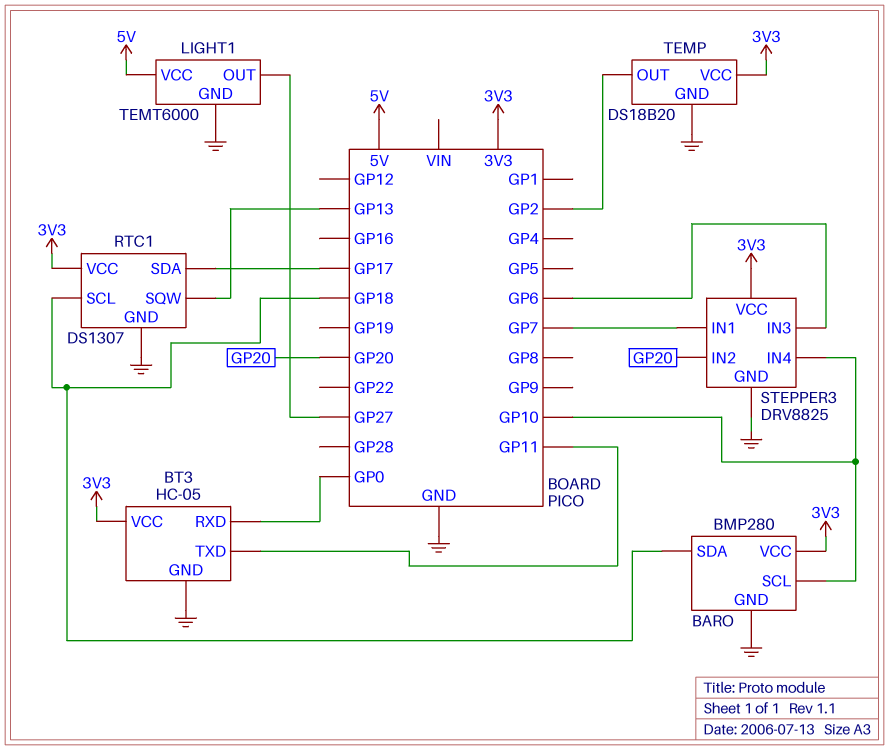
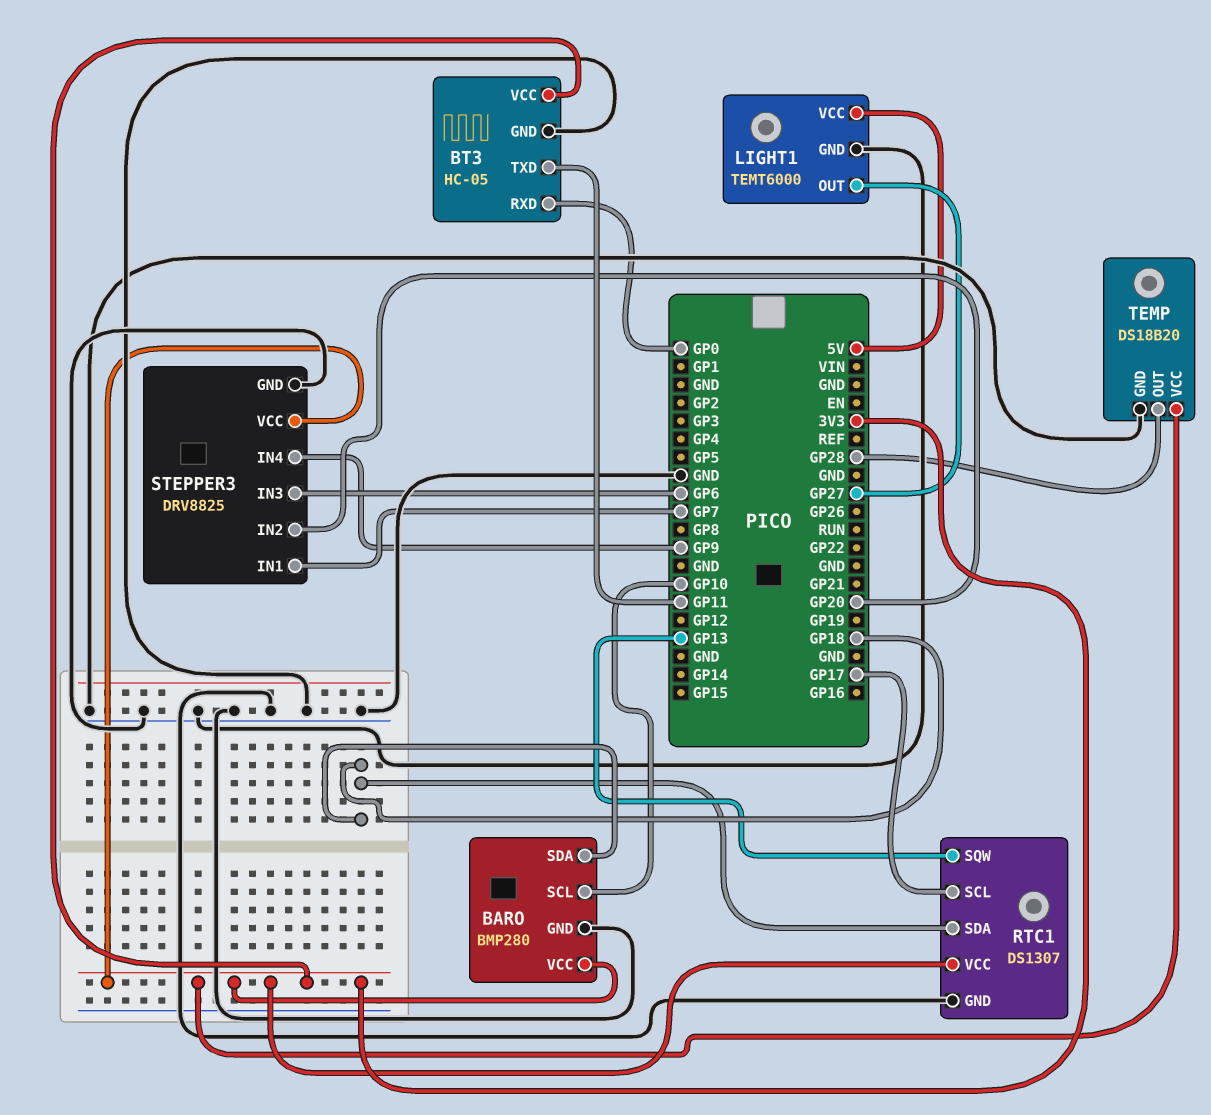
RTC1 pin SCL: GP18 -> GP17
RTC1 pin SDA: GP17 -> GP18
STEPPER3 pin IN4: GP10 -> GP9
TEMP pin OUT: GP2 -> GP28

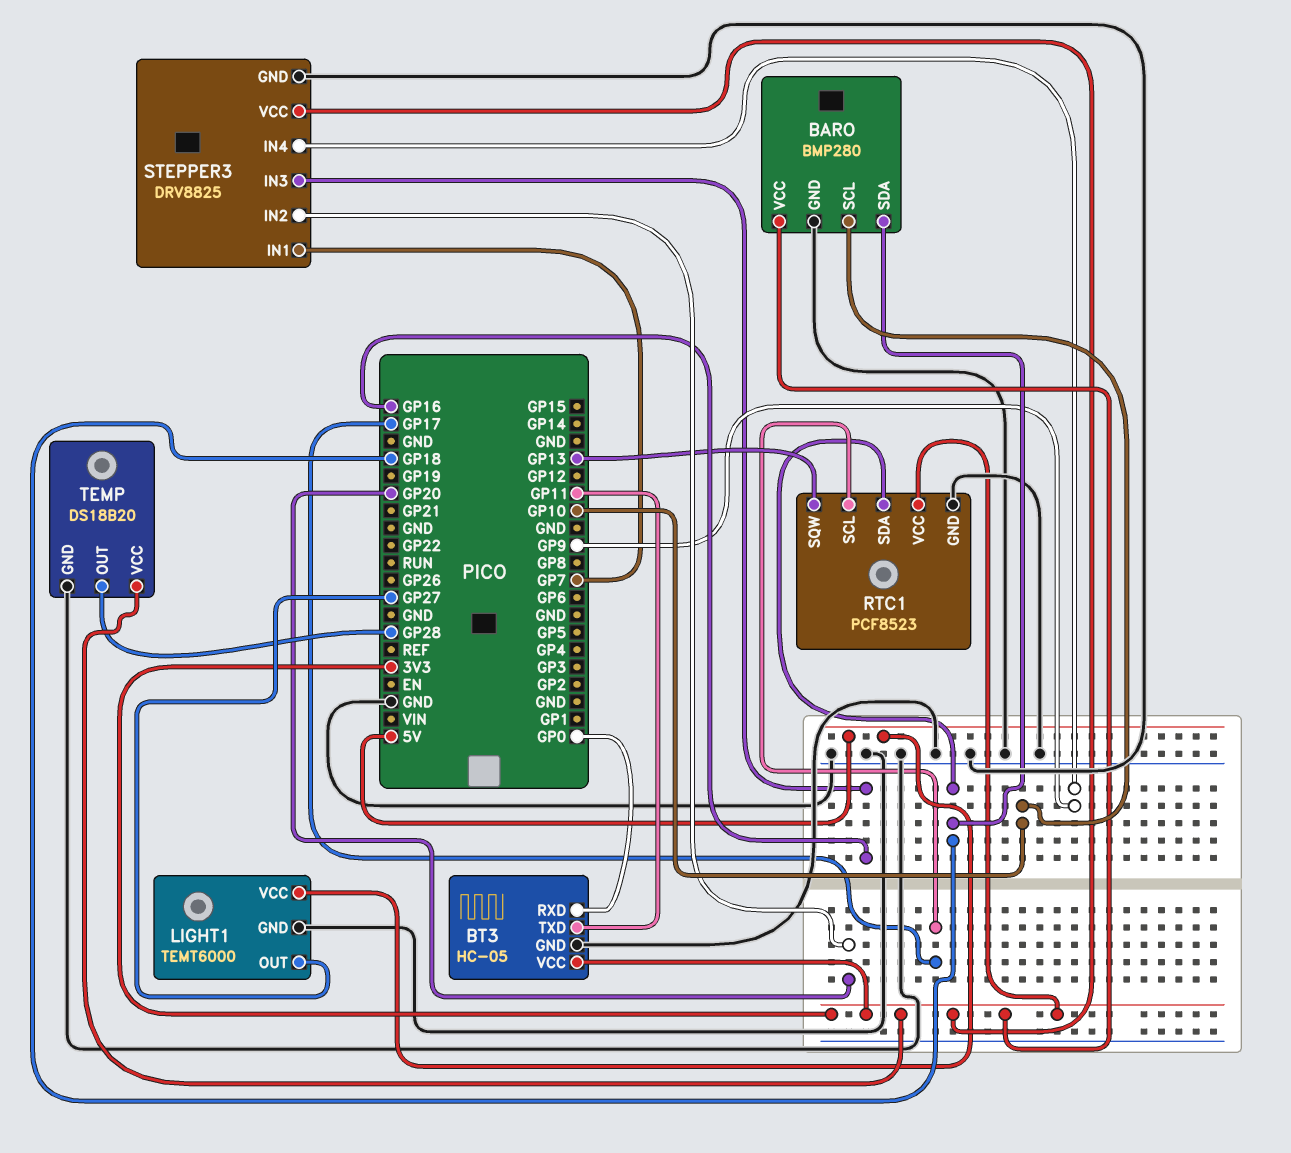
RTC1: DS1307 -> PCF8523
STEPPER3 pin IN3: GP6 -> GP16

